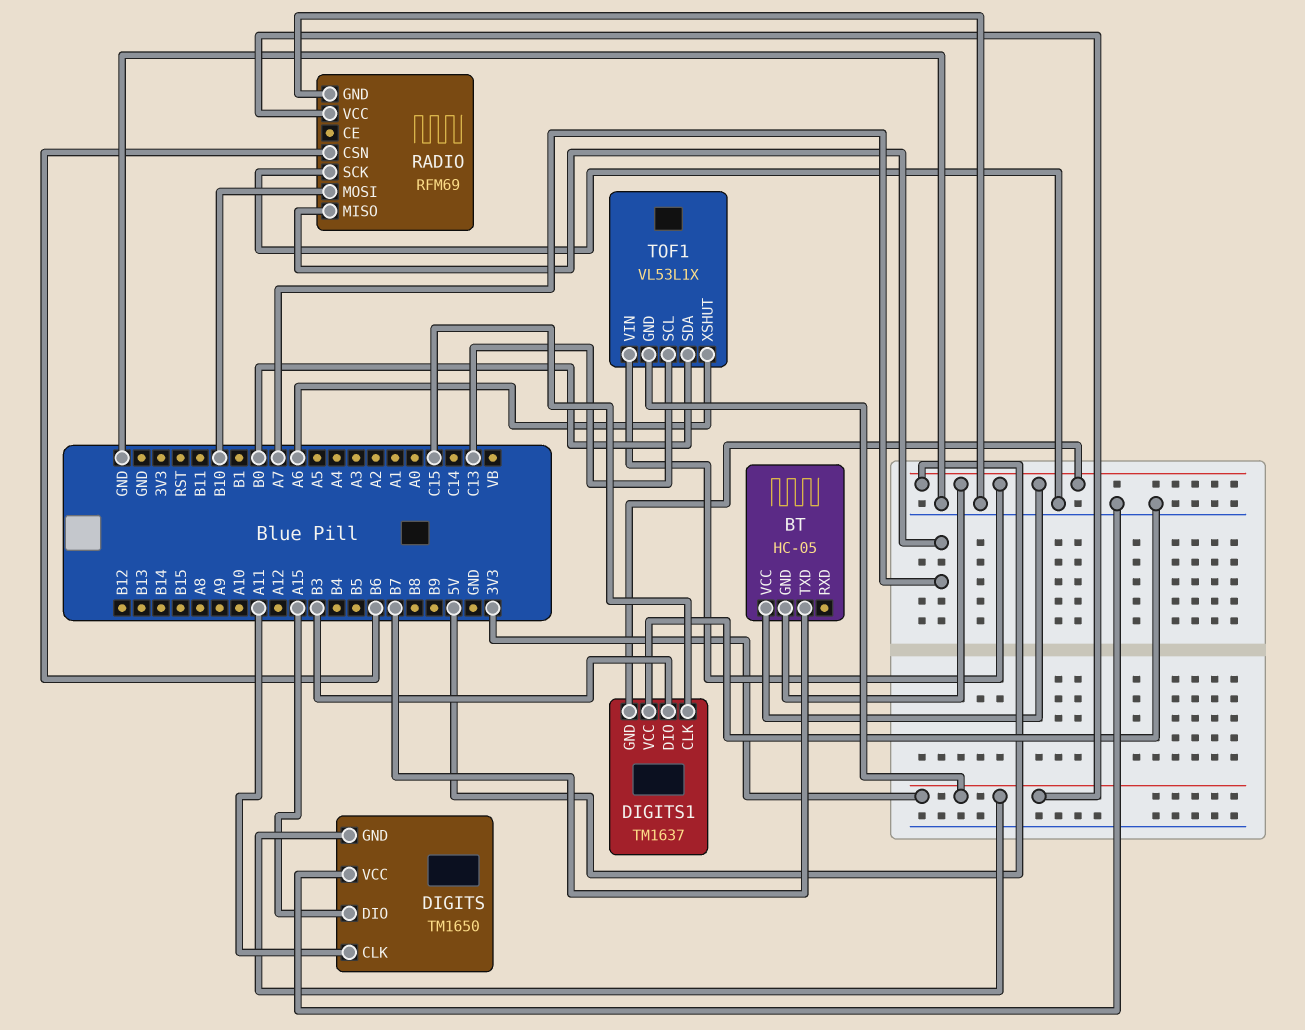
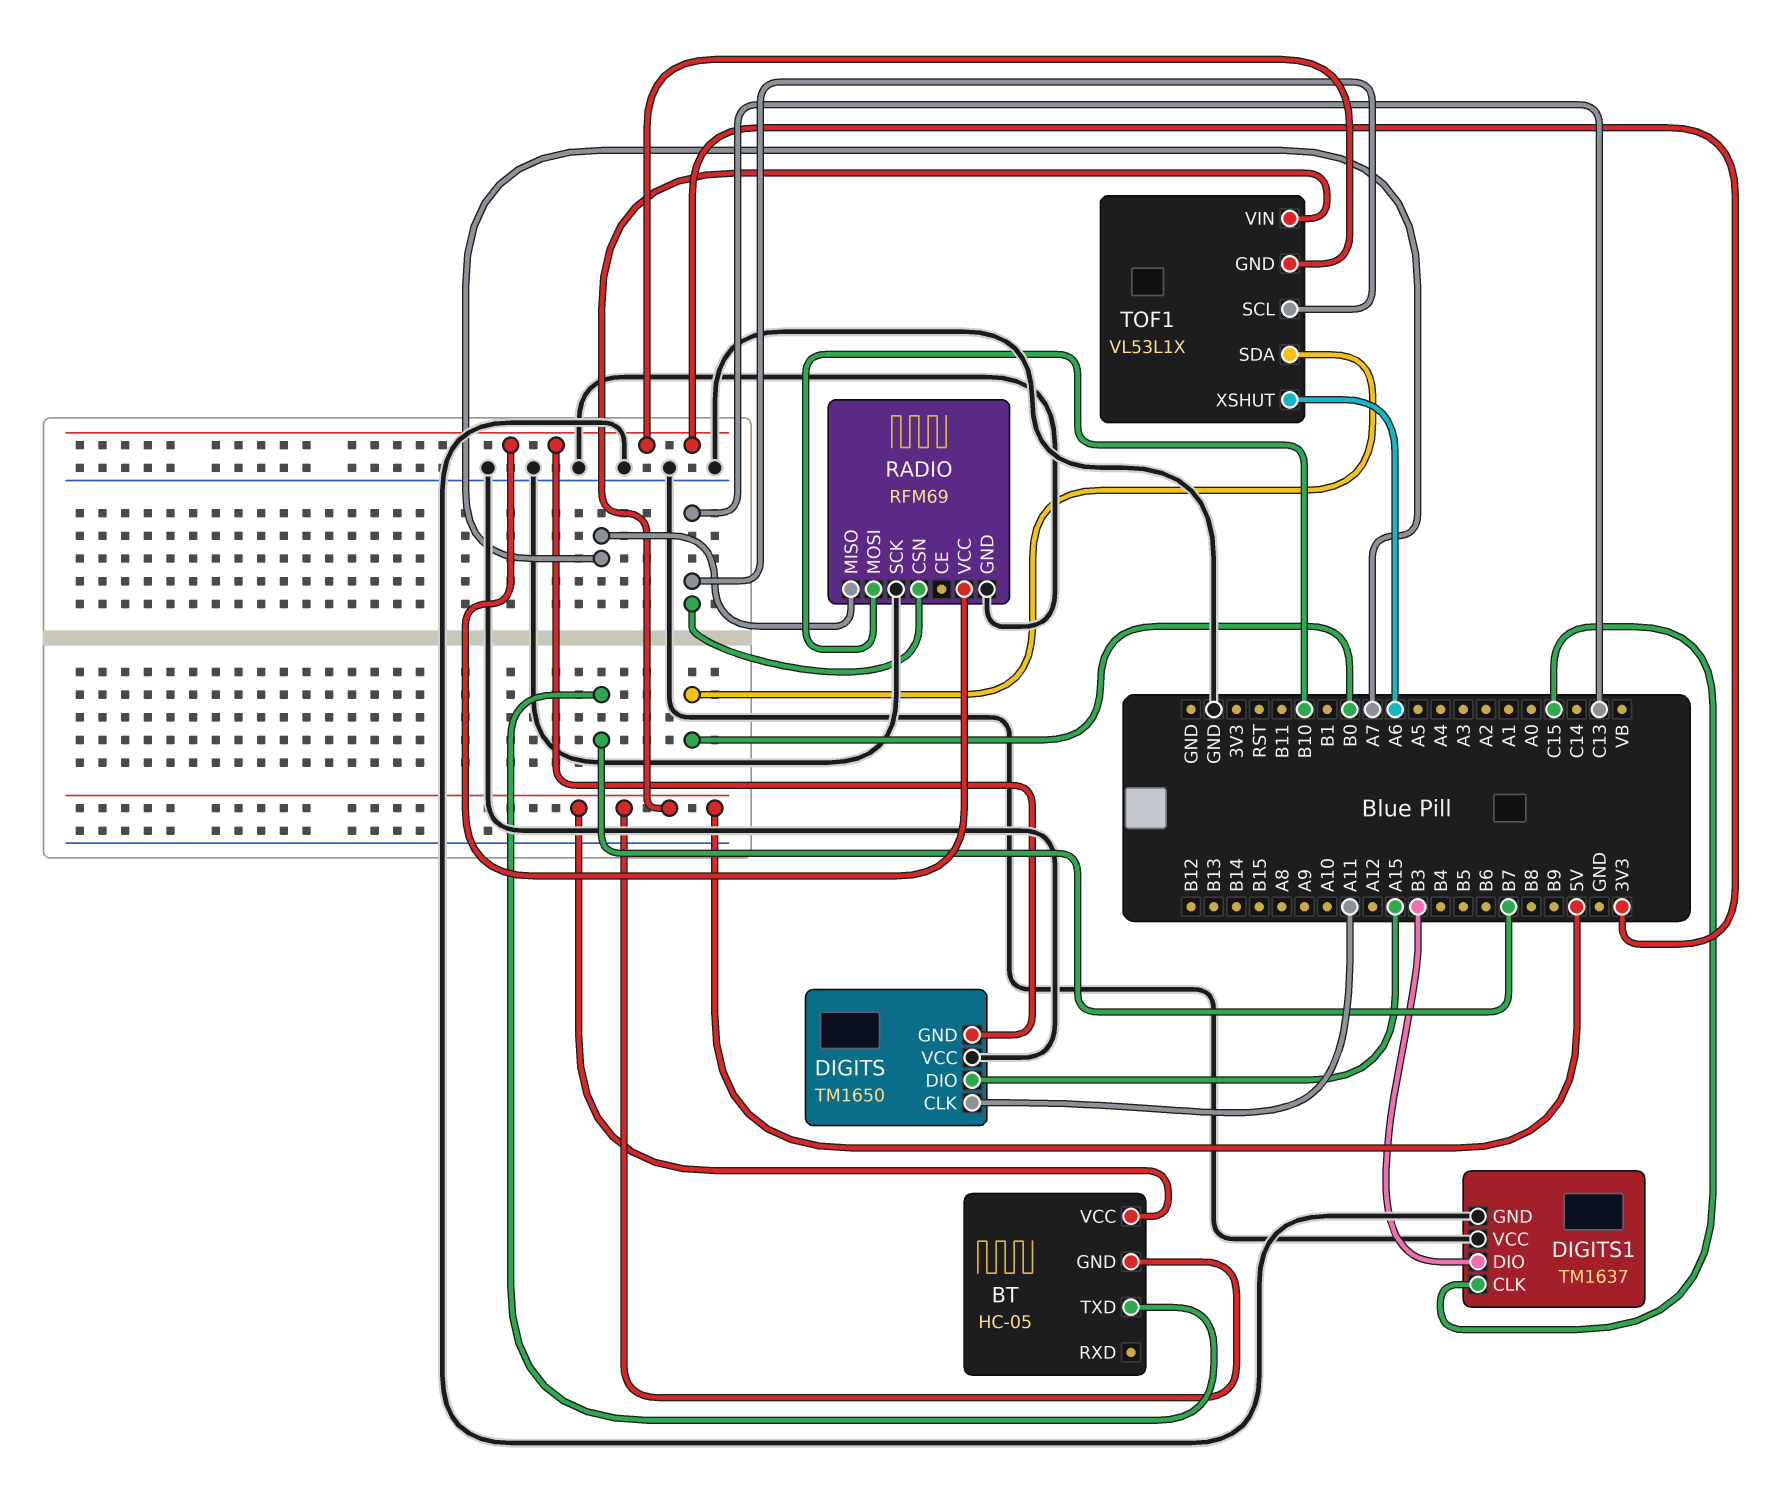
DIGITS1 pin GND: 5V -> GND
RADIO pin CSN: B6 -> C13

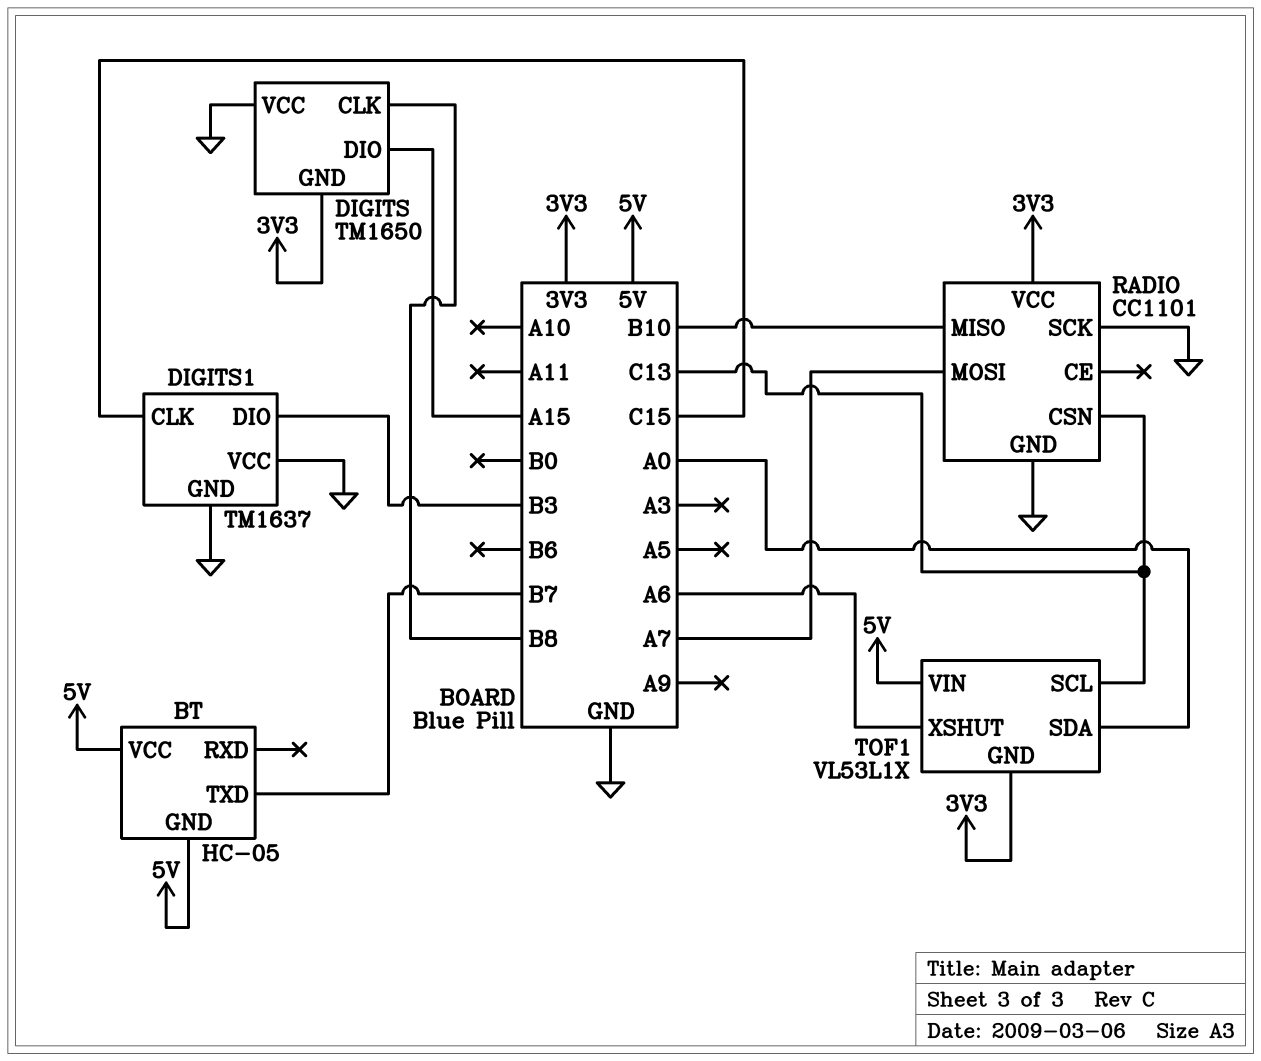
DIGITS pin CLK: A11 -> B8
RADIO: RFM69 -> CC1101
RADIO pin MISO: A7 -> B10
RADIO pin MOSI: B10 -> A7
TOF1 pin SDA: B0 -> A0

